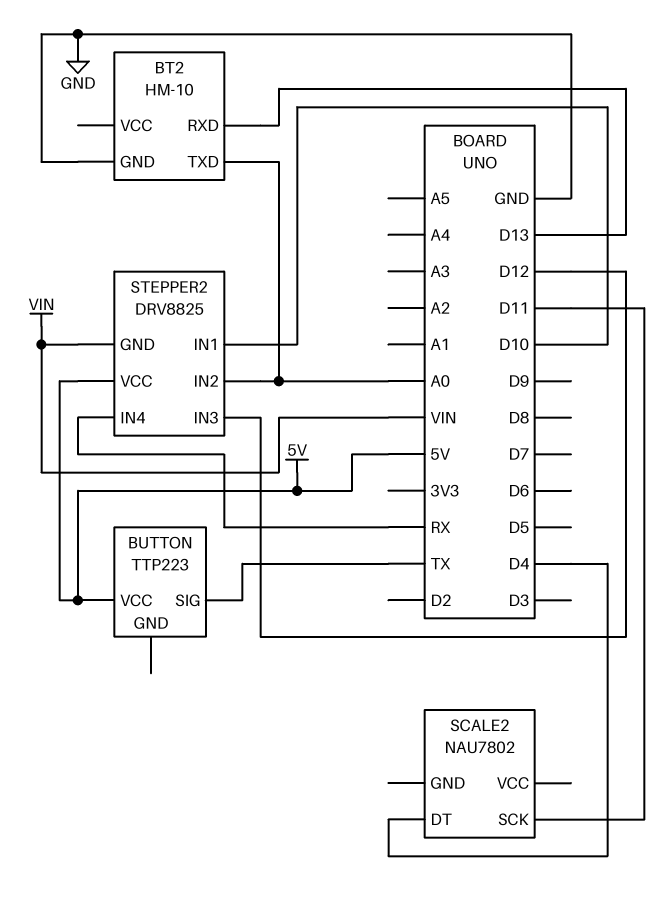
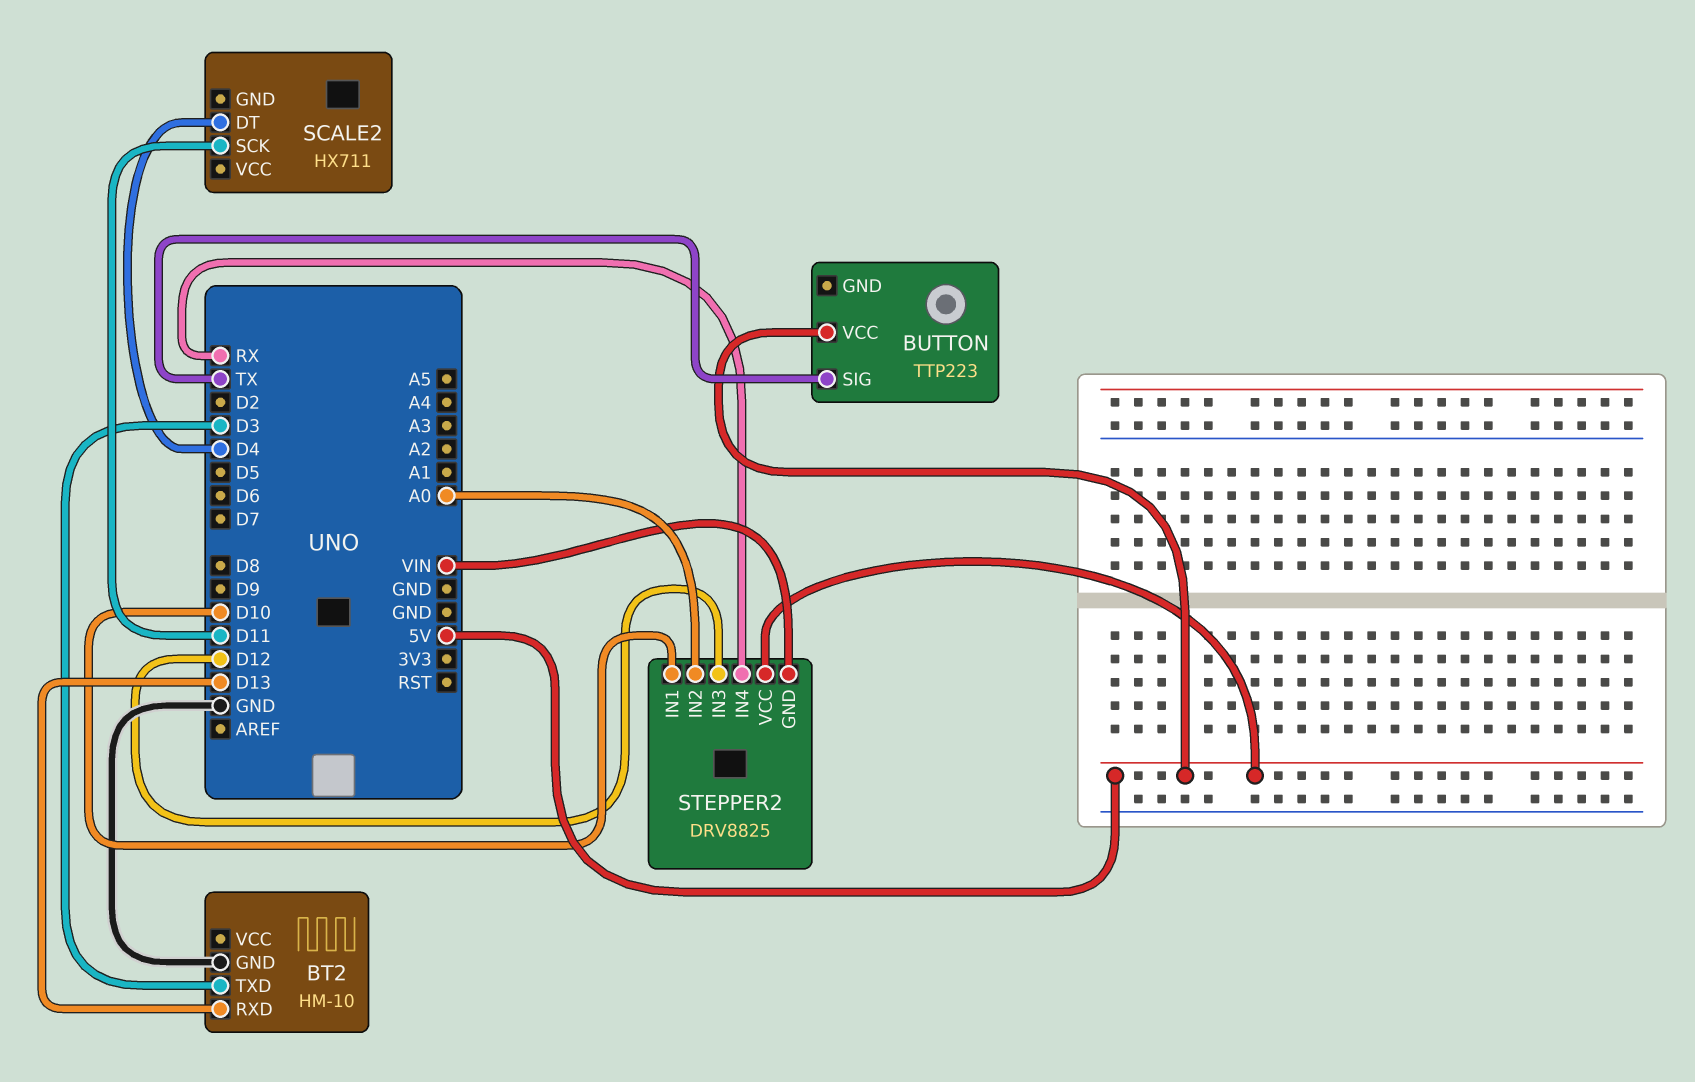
BT2 pin TXD: A0 -> D3
SCALE2: NAU7802 -> HX711

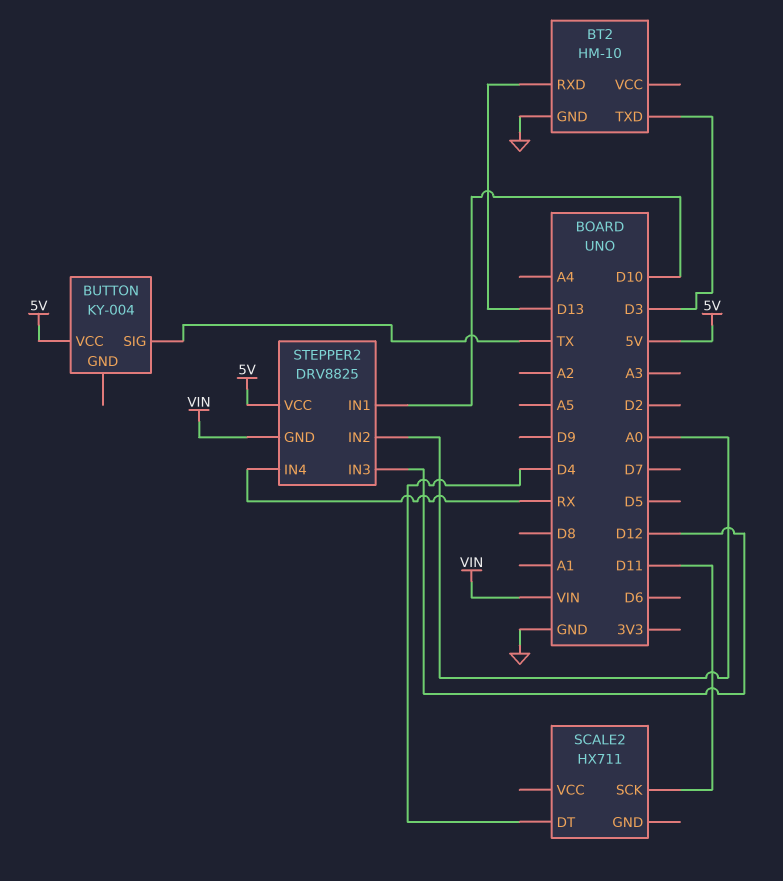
BUTTON: TTP223 -> KY-004

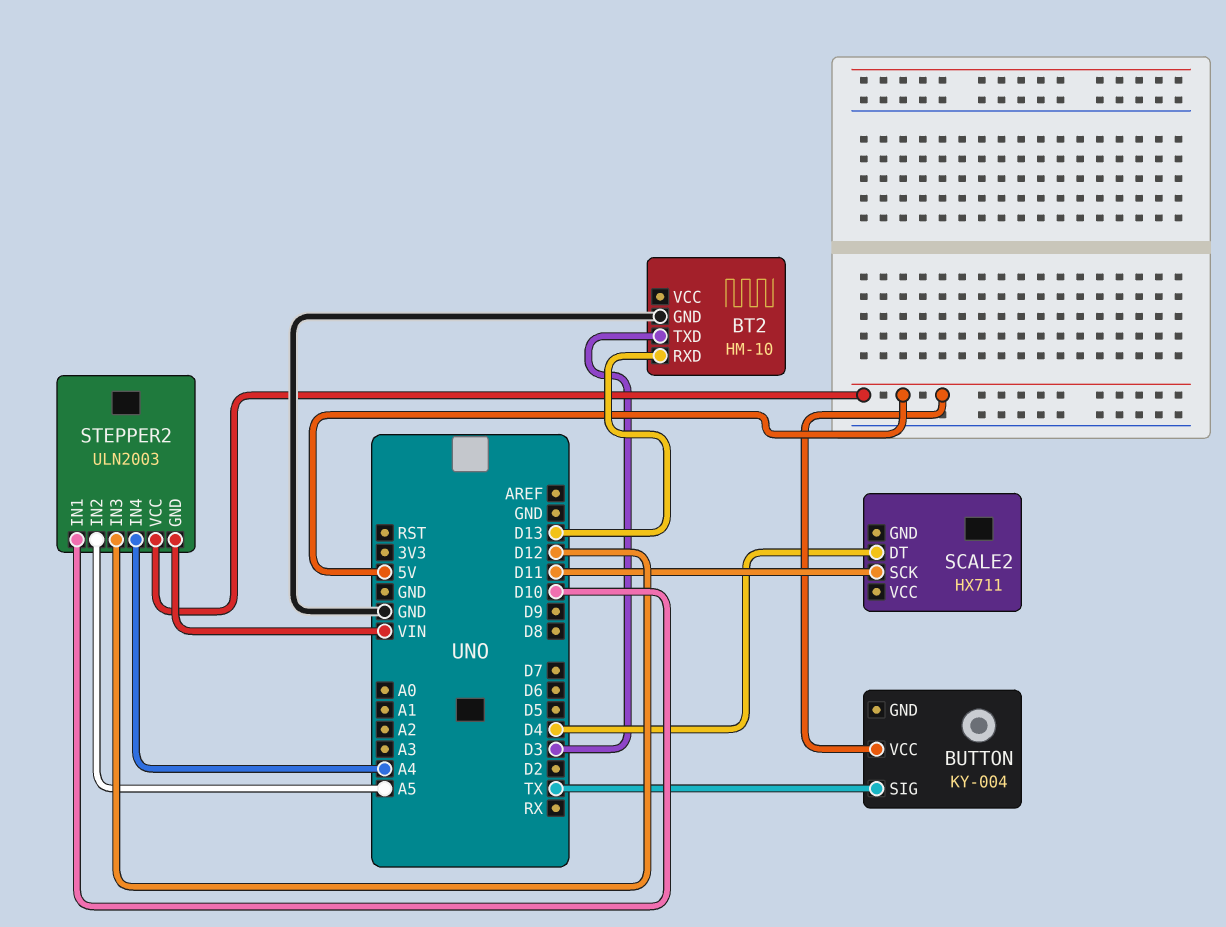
STEPPER2: DRV8825 -> ULN2003
STEPPER2 pin IN2: A0 -> A5
STEPPER2 pin IN4: RX -> A4

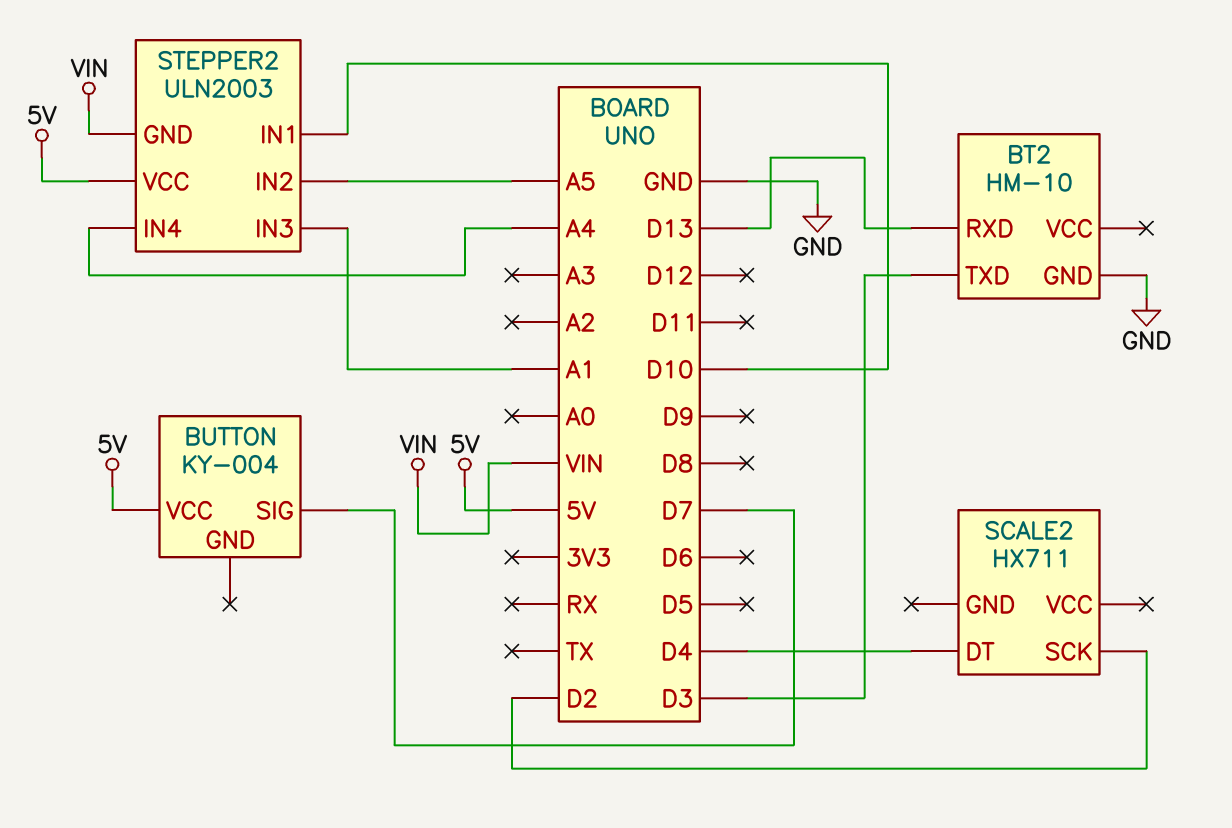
BUTTON pin SIG: TX -> D7
SCALE2 pin SCK: D11 -> D2
STEPPER2 pin IN3: D12 -> A1

